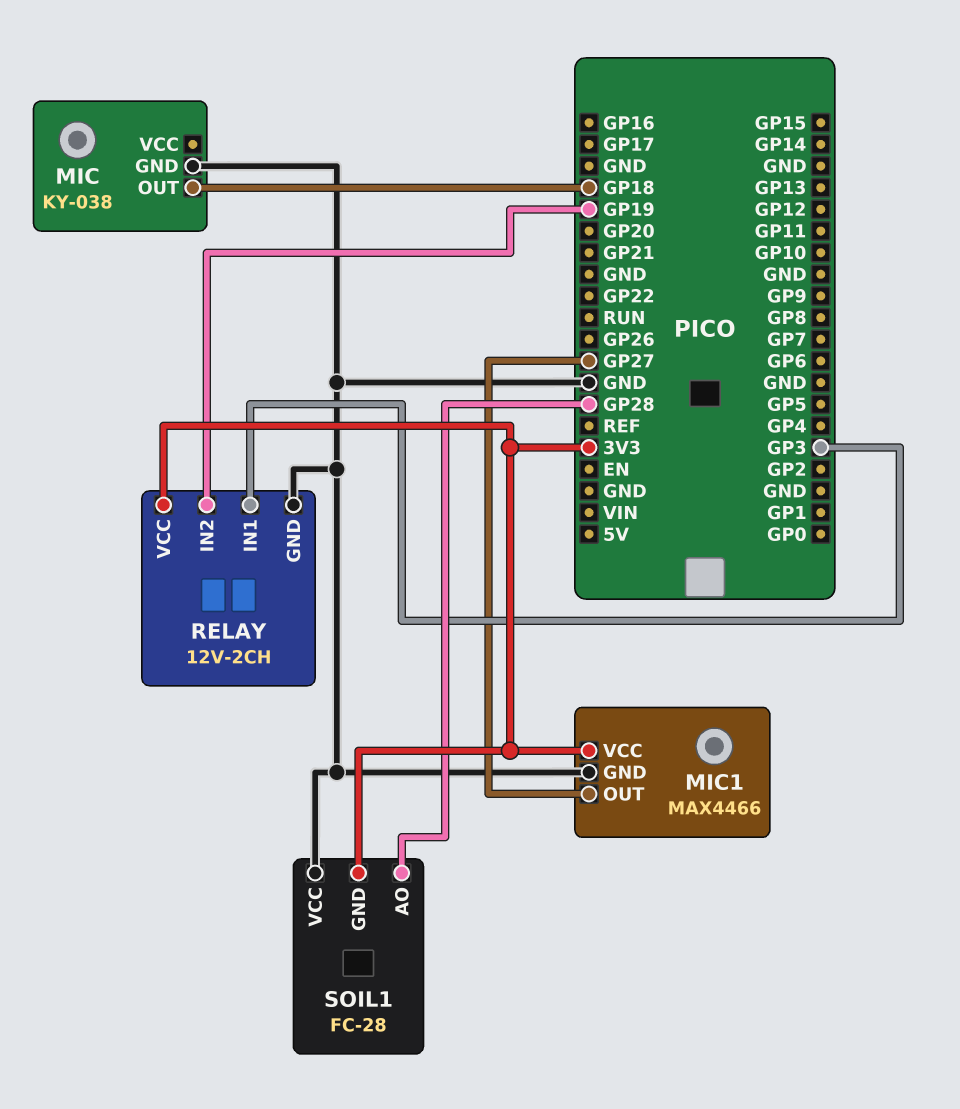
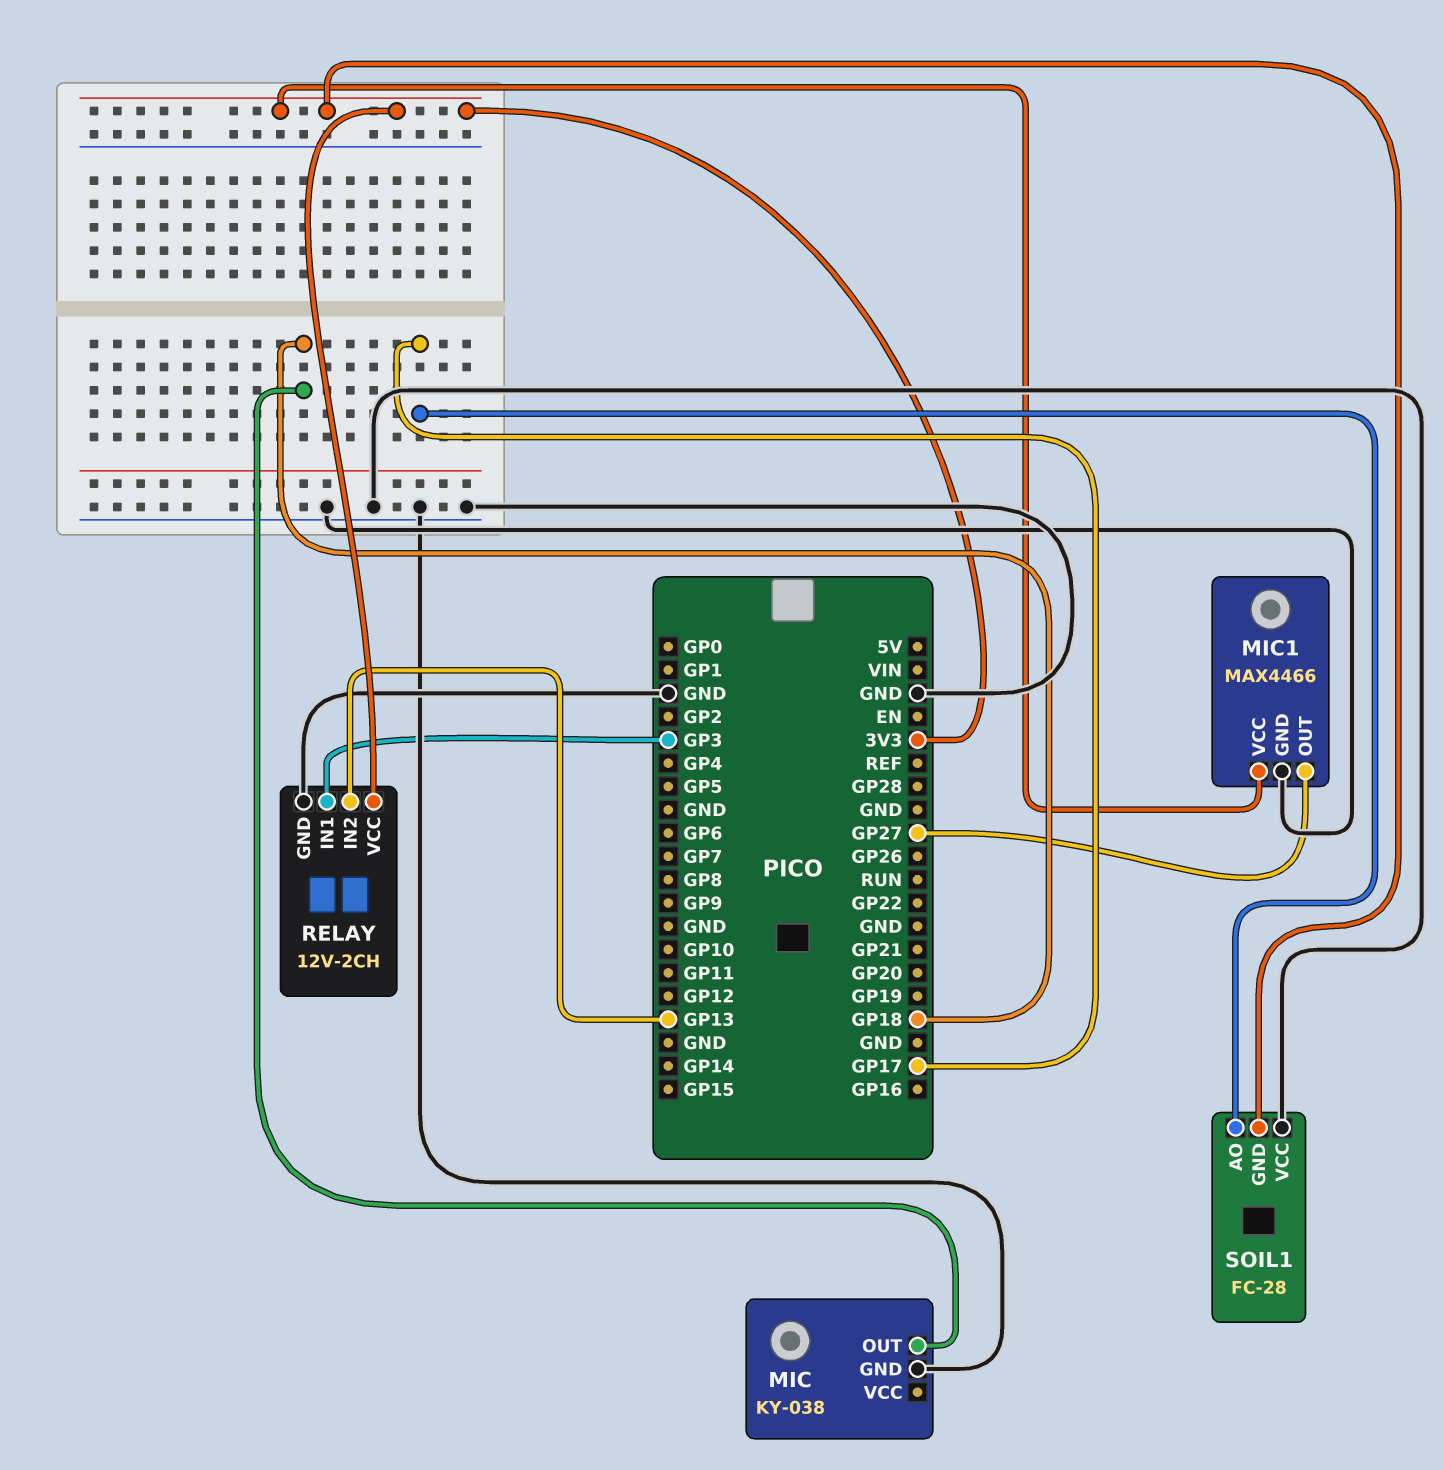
RELAY pin IN2: GP19 -> GP13
SOIL1 pin AO: GP28 -> GP17

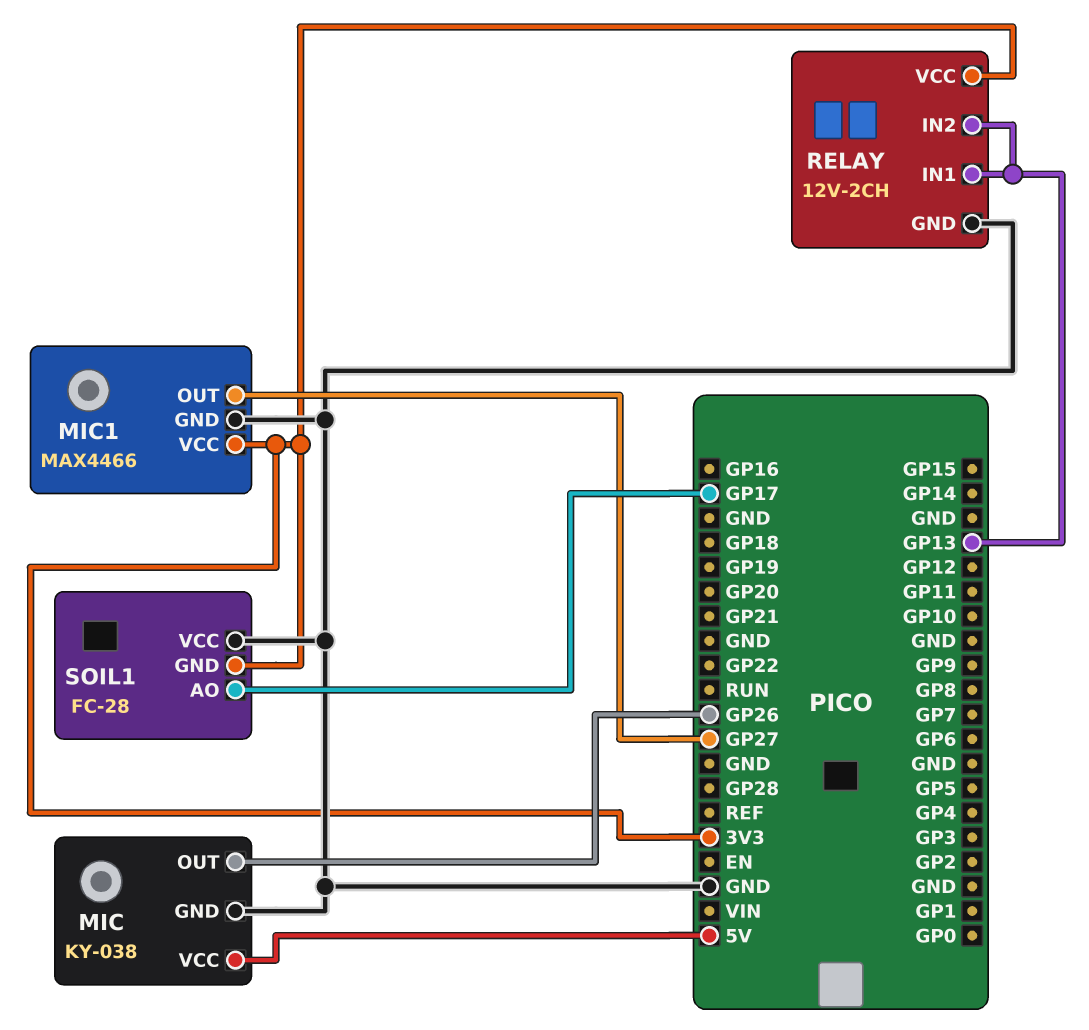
MIC pin OUT: GP18 -> GP26
MIC pin VCC: none -> 5V
RELAY pin IN1: GP3 -> GP13

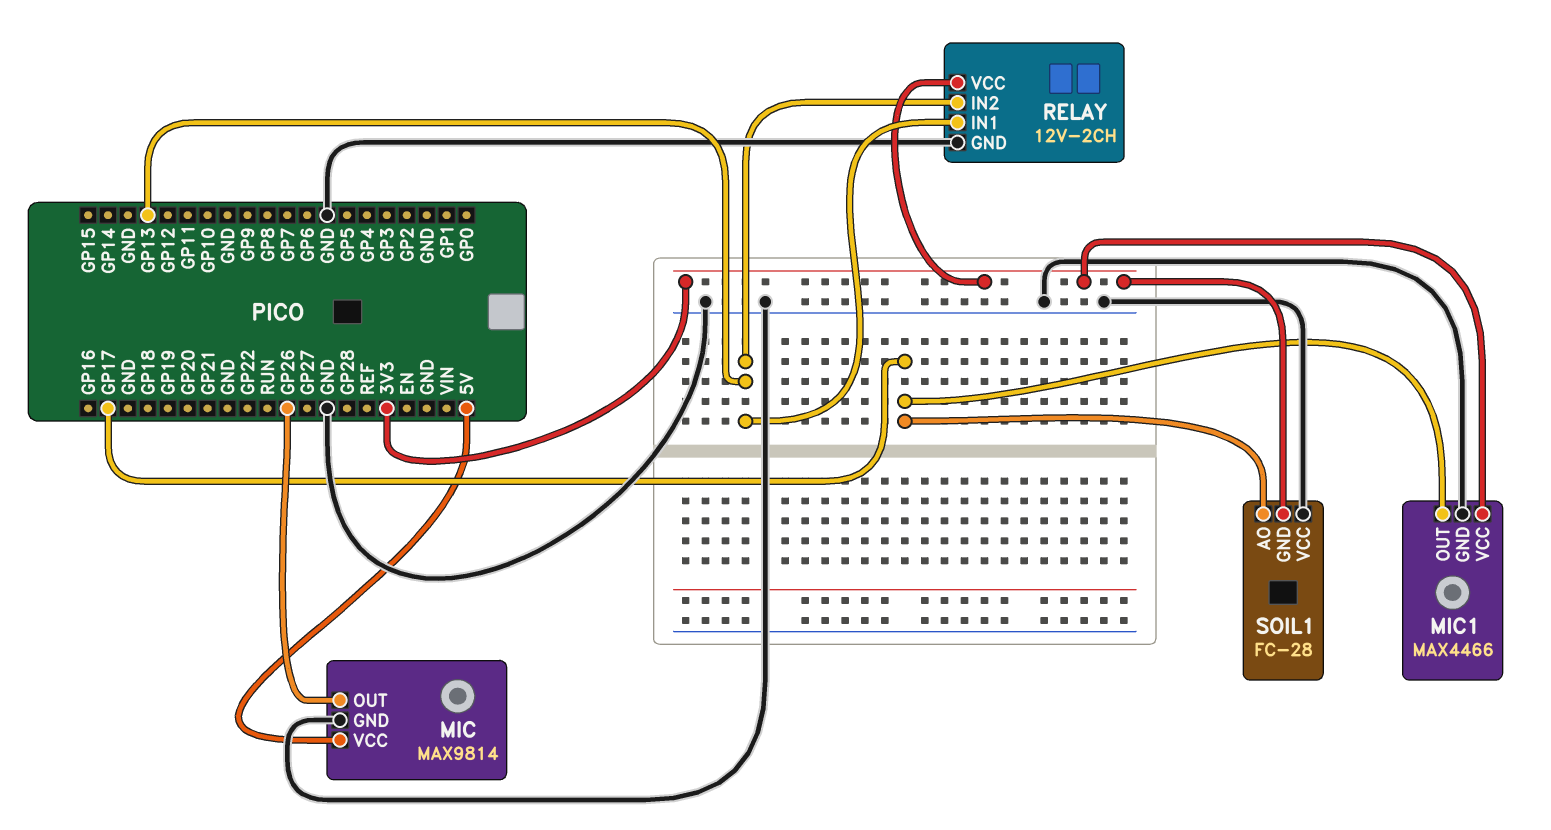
MIC: KY-038 -> MAX9814
MIC1 pin OUT: GP27 -> GP17

